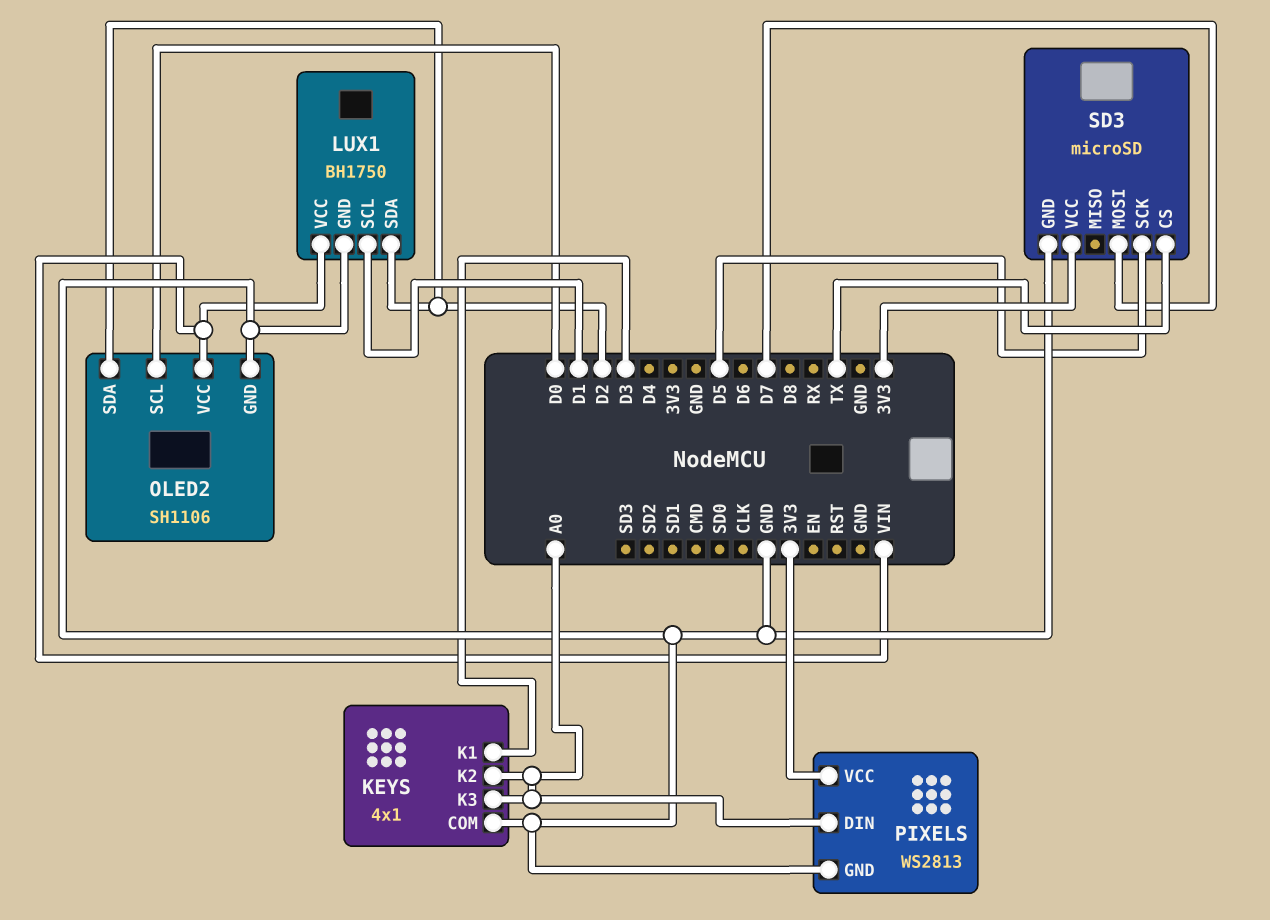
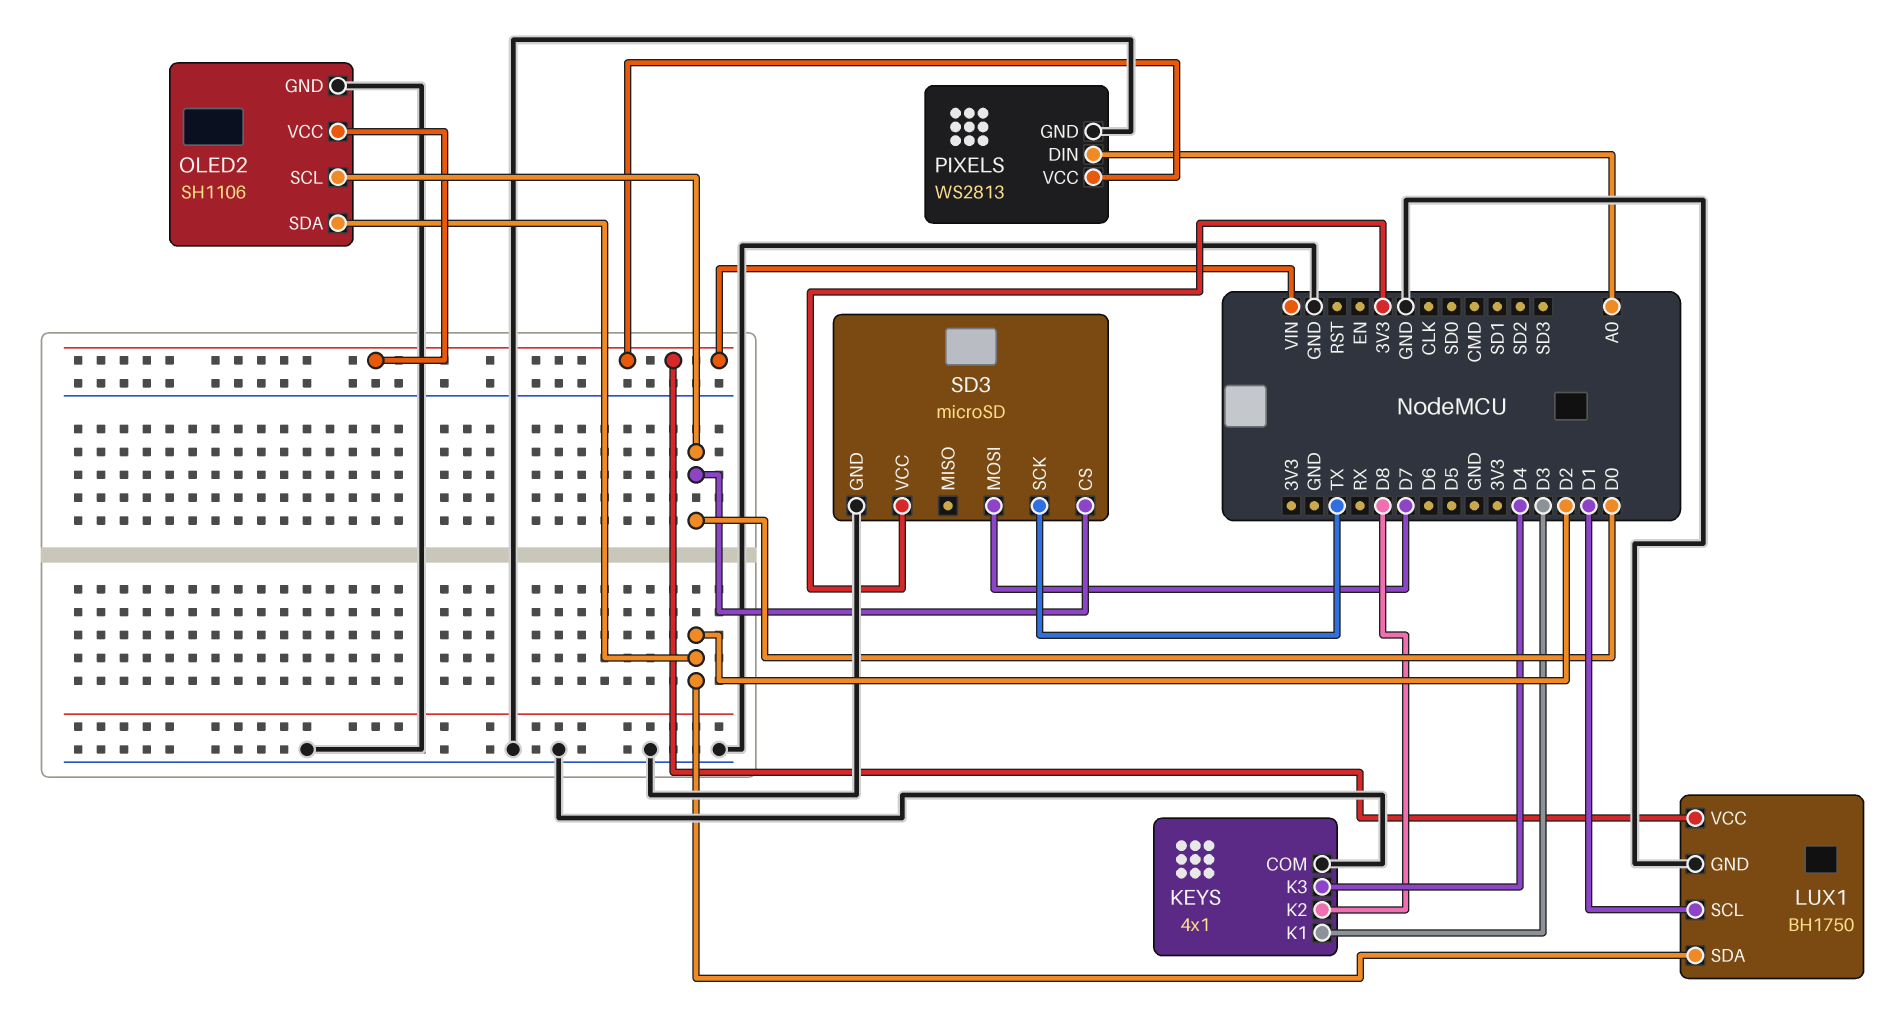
KEYS pin K2: A0 -> D8
KEYS pin K3: A0 -> D4
PIXELS pin VCC: 3V3 -> VIN
SD3 pin CS: TX -> D0
SD3 pin SCK: D5 -> TX

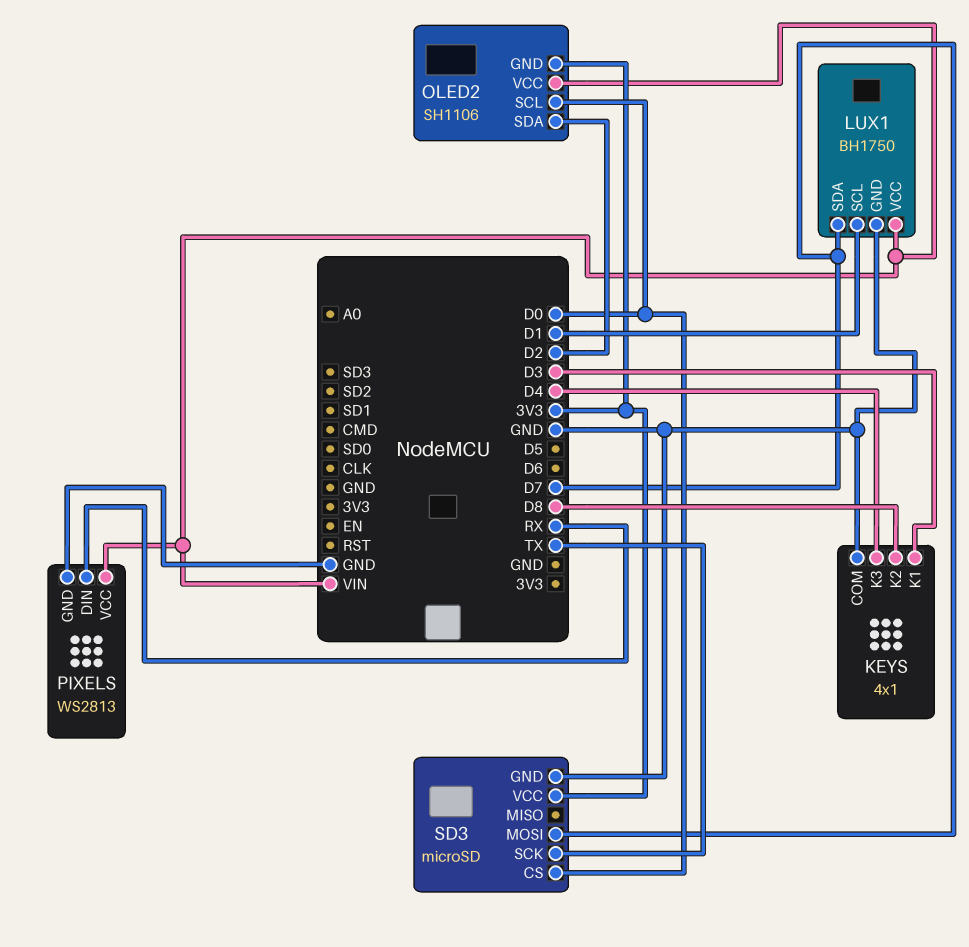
LUX1 pin SDA: D2 -> D7
OLED2 pin GND: GND -> 3V3
PIXELS pin DIN: A0 -> RX

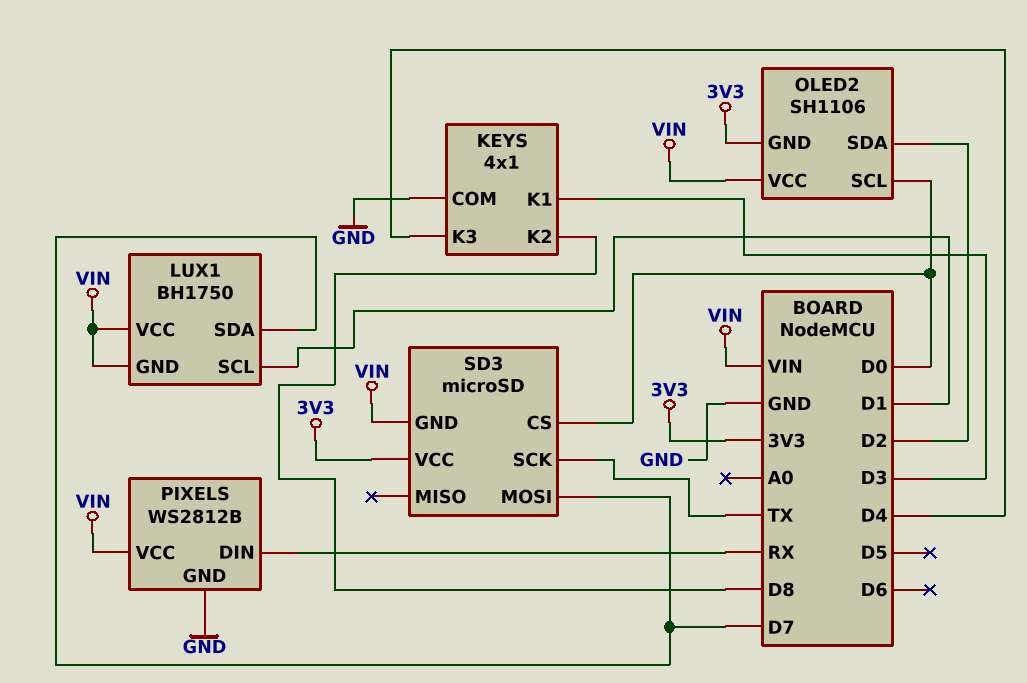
LUX1 pin GND: GND -> VIN
PIXELS: WS2813 -> WS2812B
SD3 pin GND: GND -> VIN

